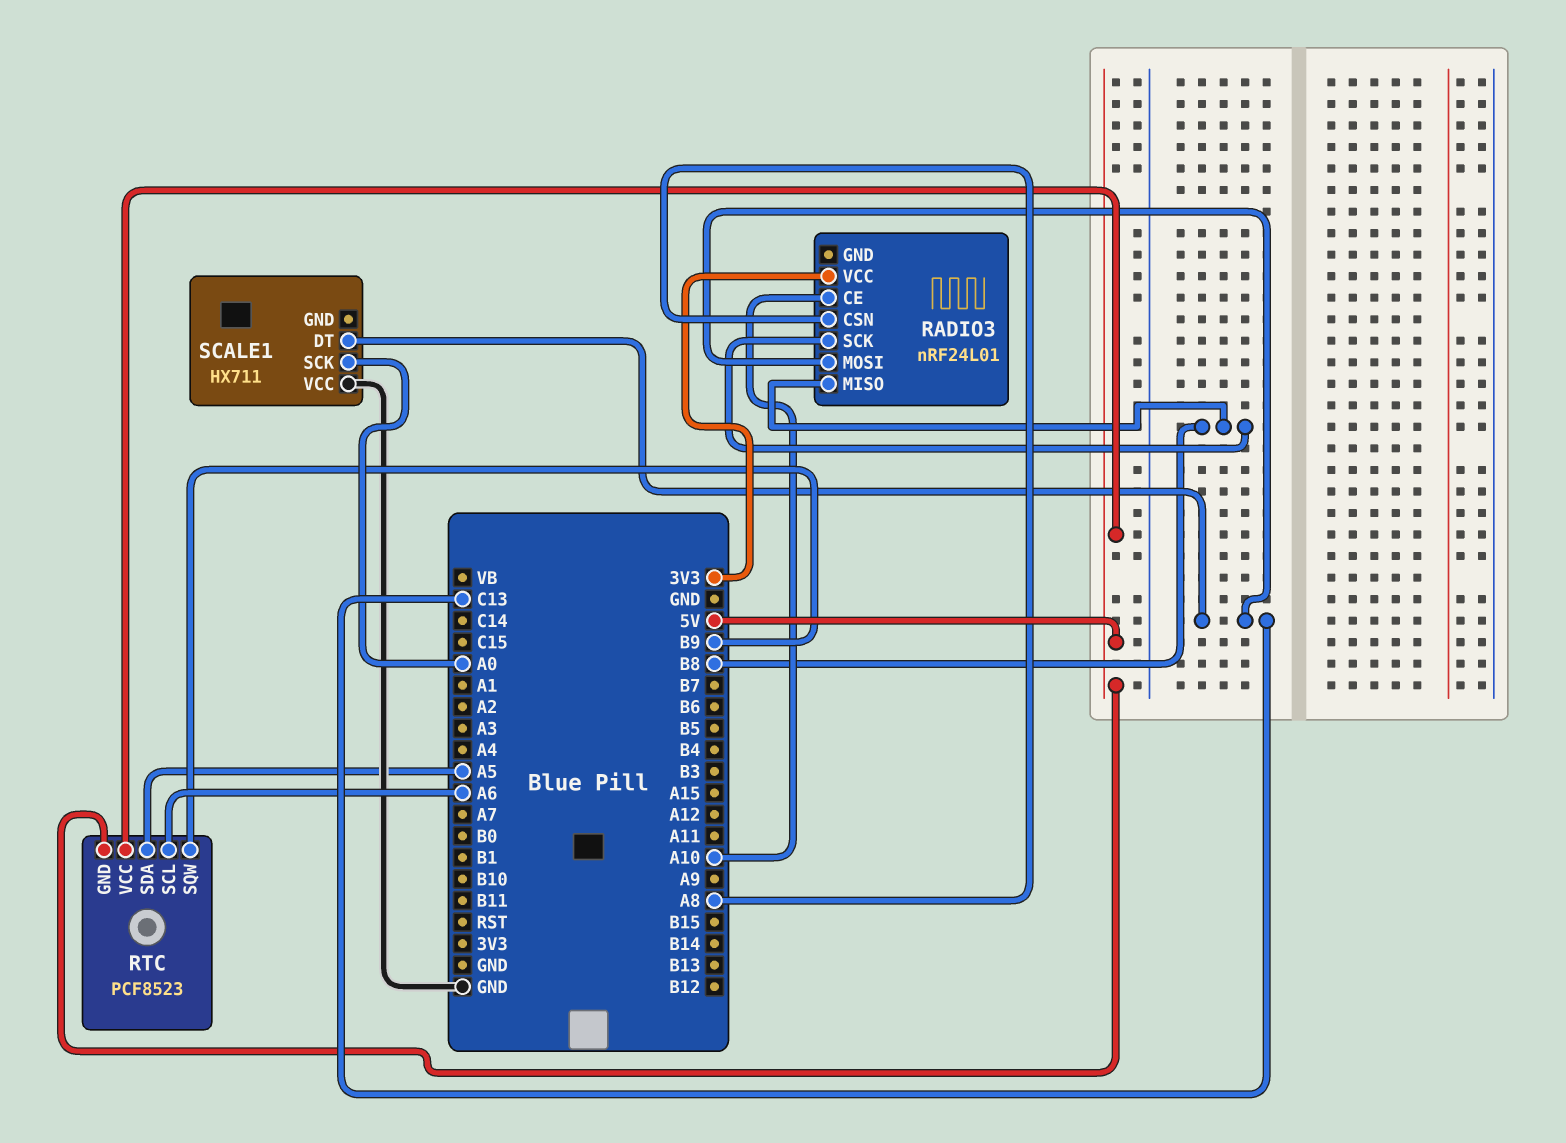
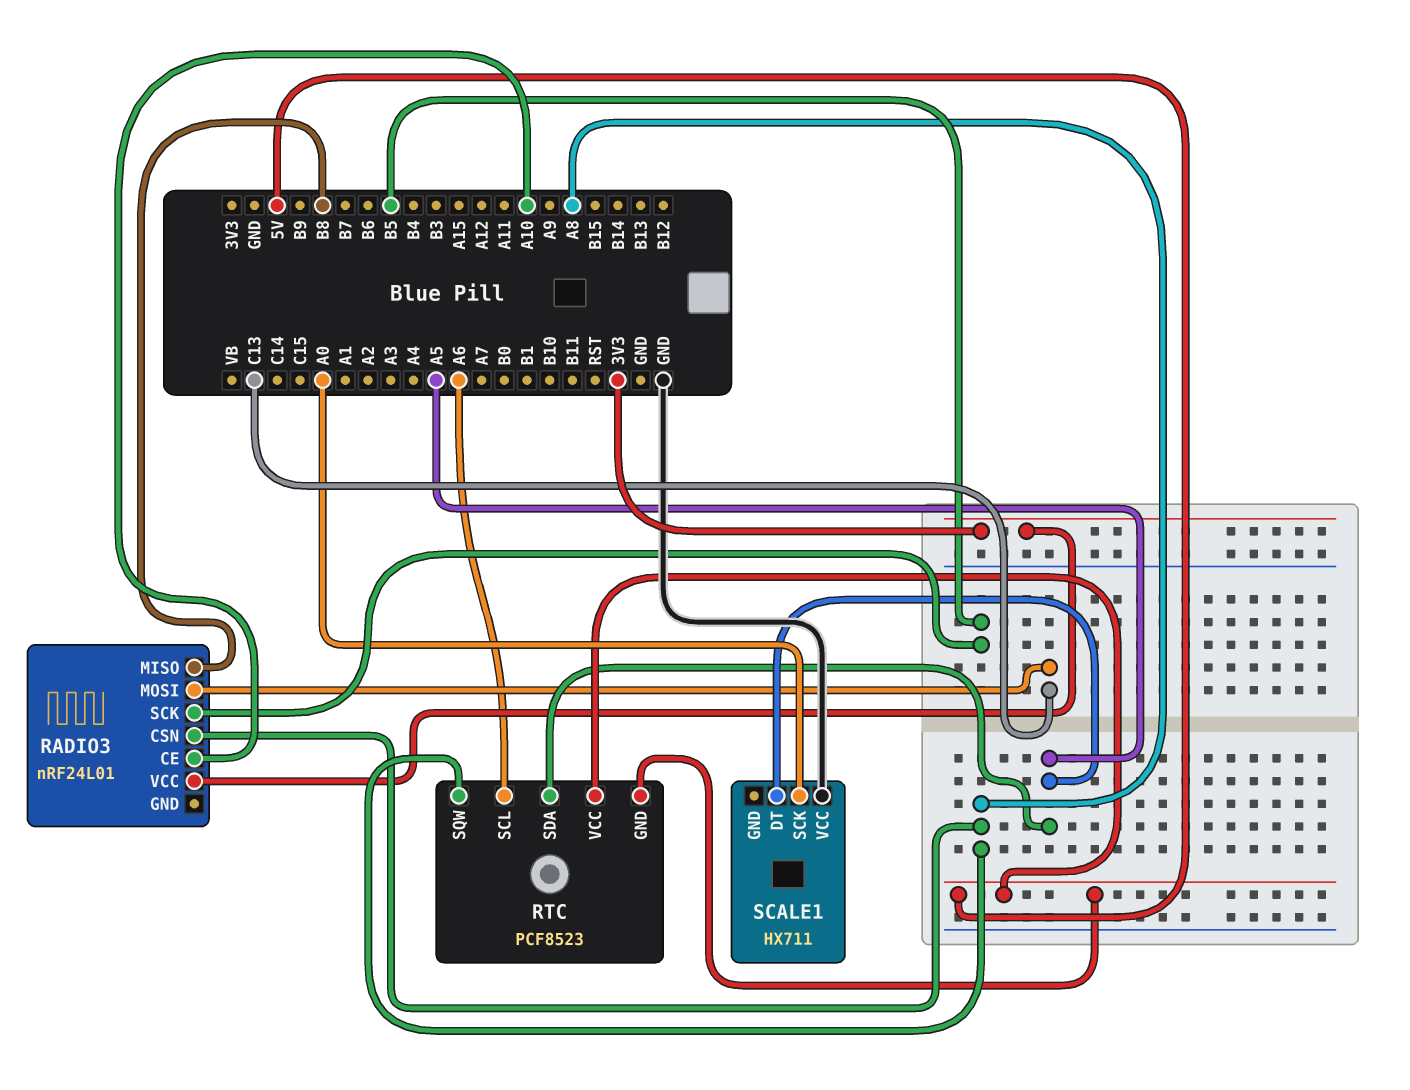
RADIO3 pin SCK: B8 -> B5
RTC pin SQW: B9 -> A8
SCALE1 pin DT: C13 -> A5

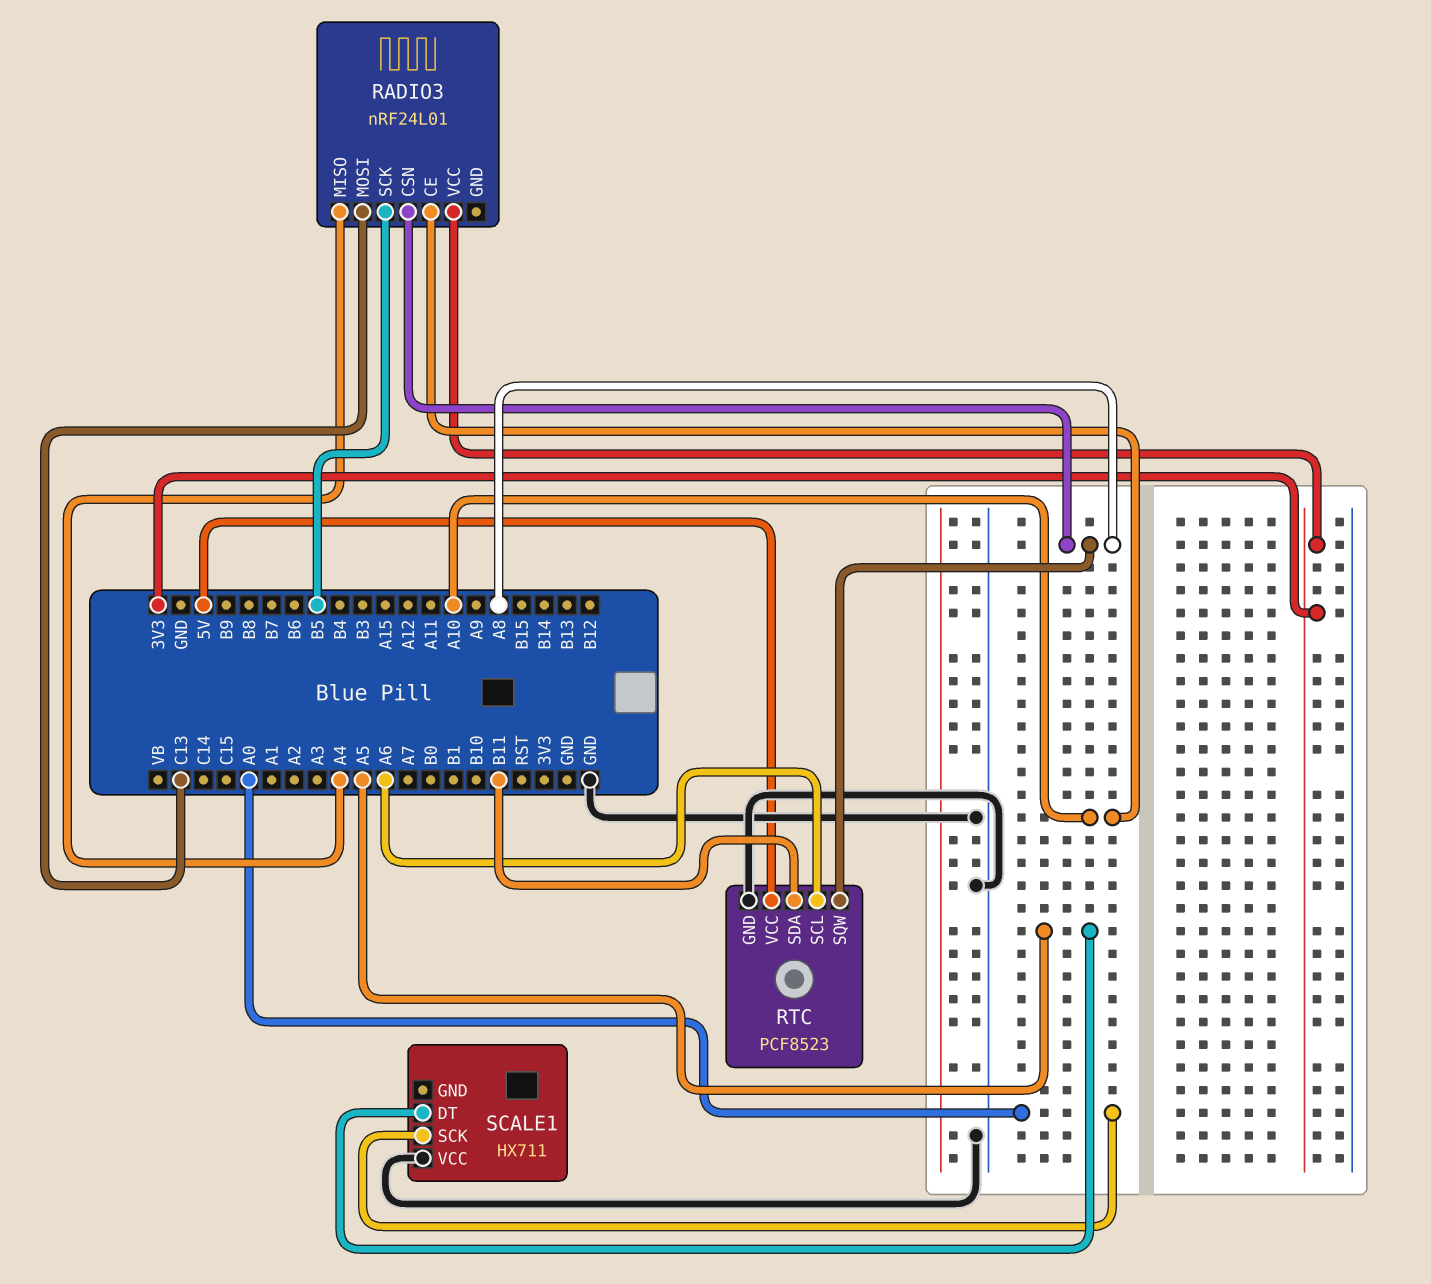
RADIO3 pin MISO: B8 -> A4
RTC pin GND: 5V -> GND
RTC pin SDA: A5 -> B11

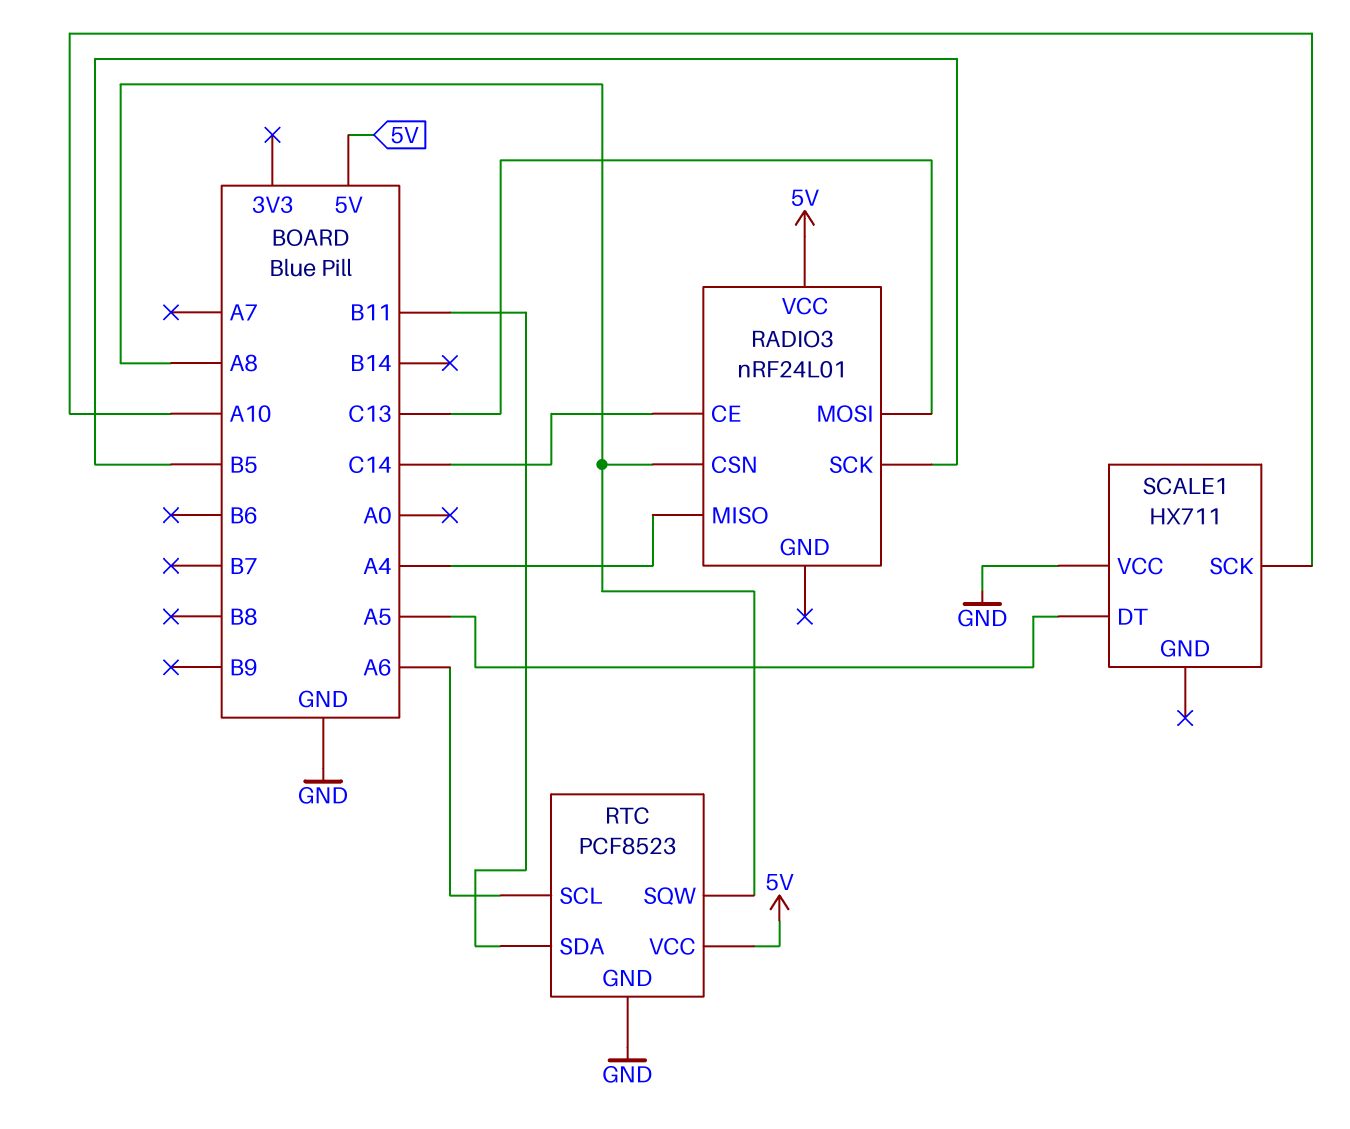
RADIO3 pin CE: A10 -> C14
RADIO3 pin VCC: 3V3 -> 5V
SCALE1 pin SCK: A0 -> A10

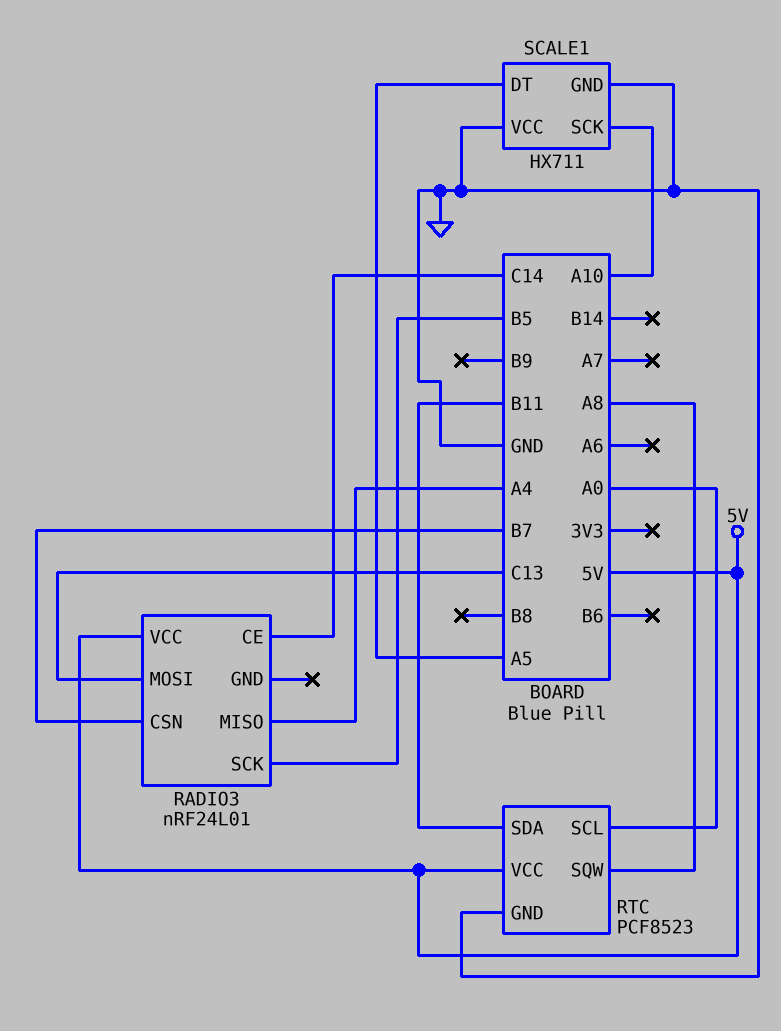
RADIO3 pin CSN: A8 -> B7
RTC pin SCL: A6 -> A0
SCALE1 pin GND: none -> GND

